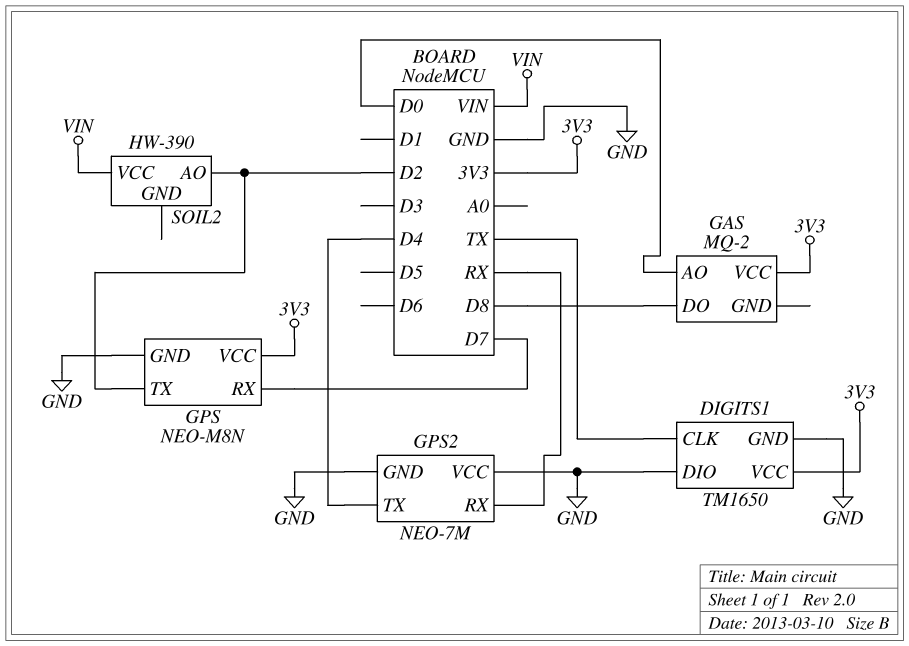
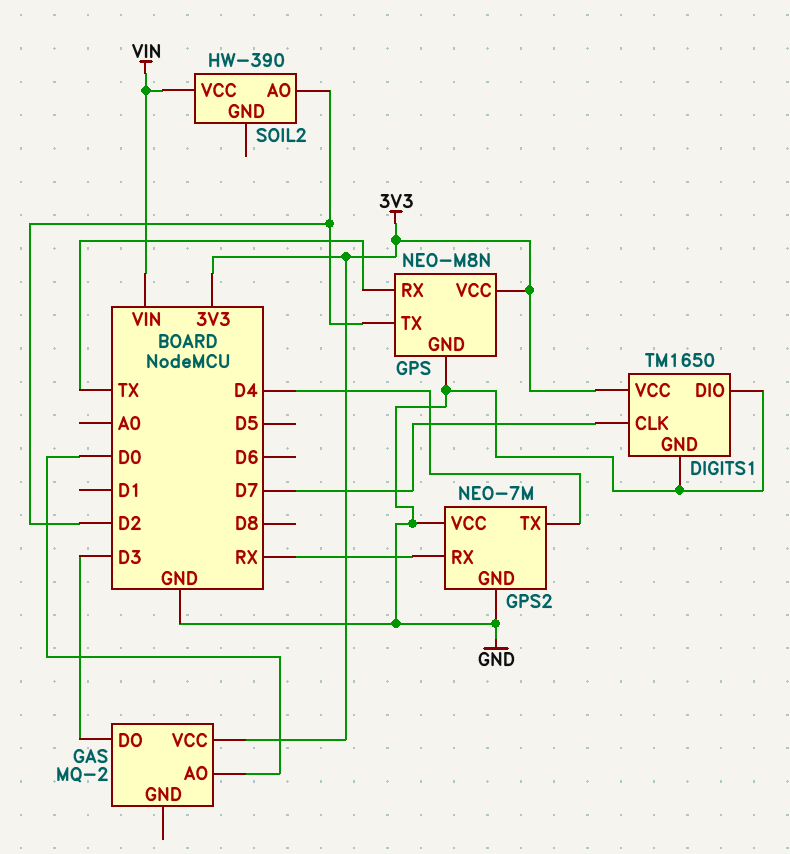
DIGITS1 pin CLK: TX -> D7
GAS pin DO: D8 -> D3
GPS pin RX: D7 -> TX

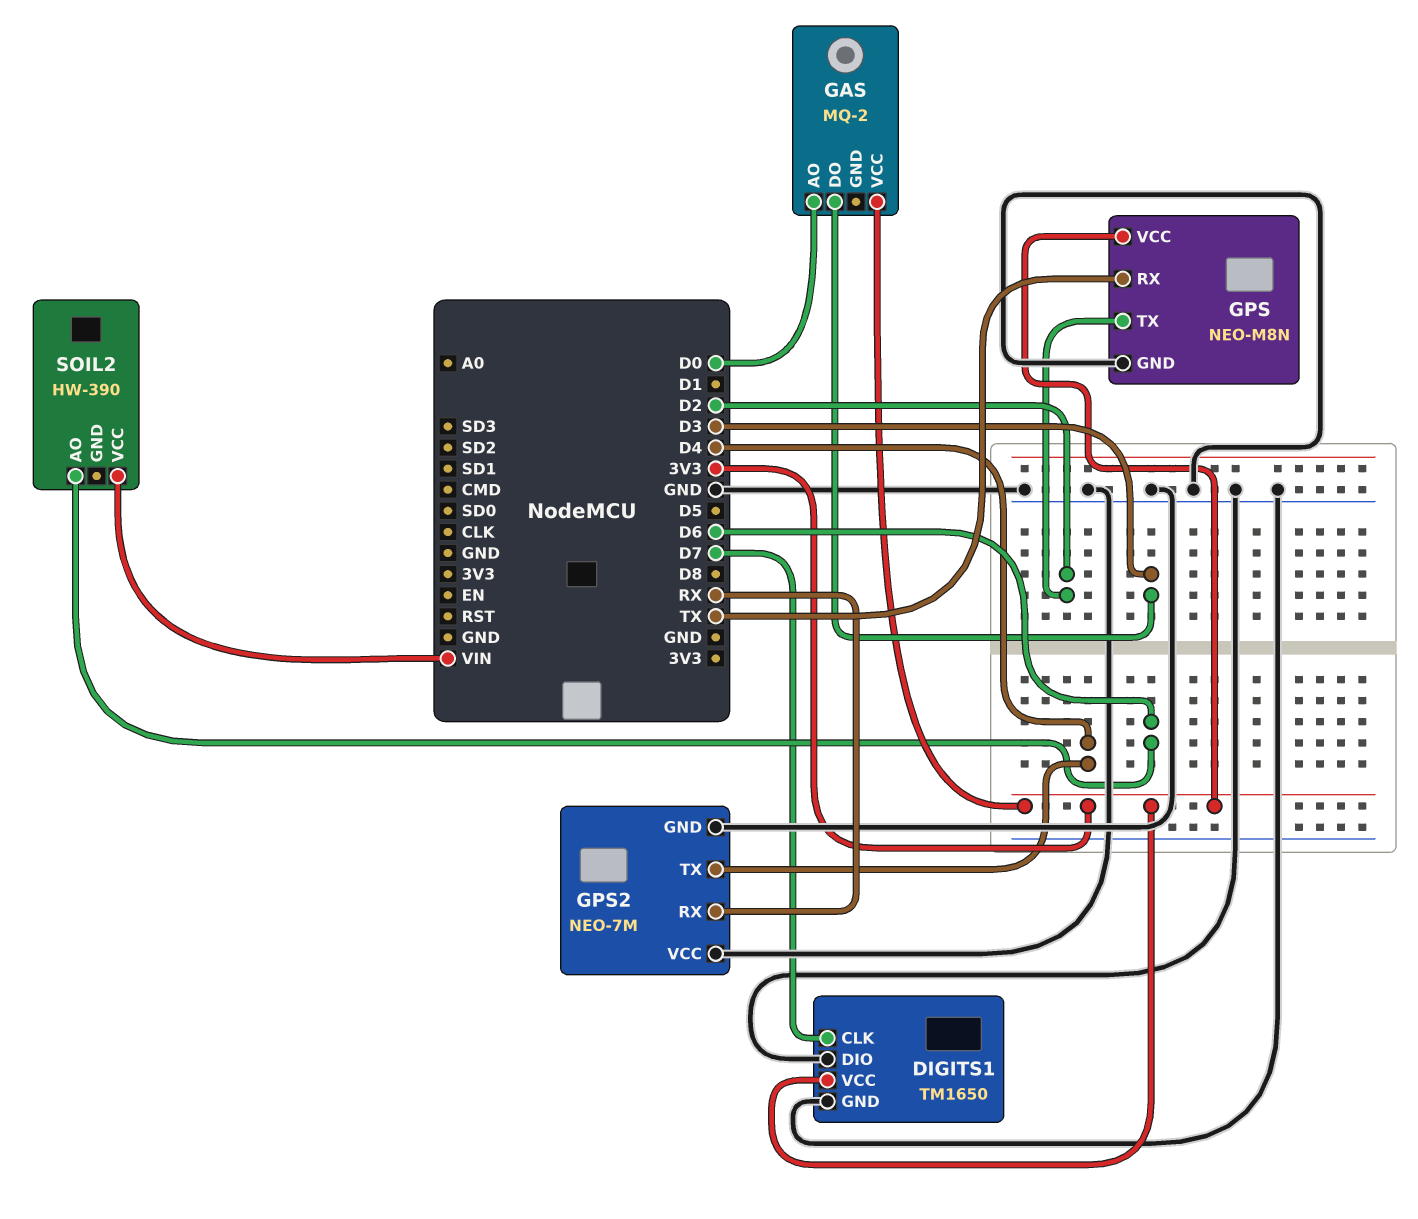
SOIL2 pin AO: D2 -> D6

